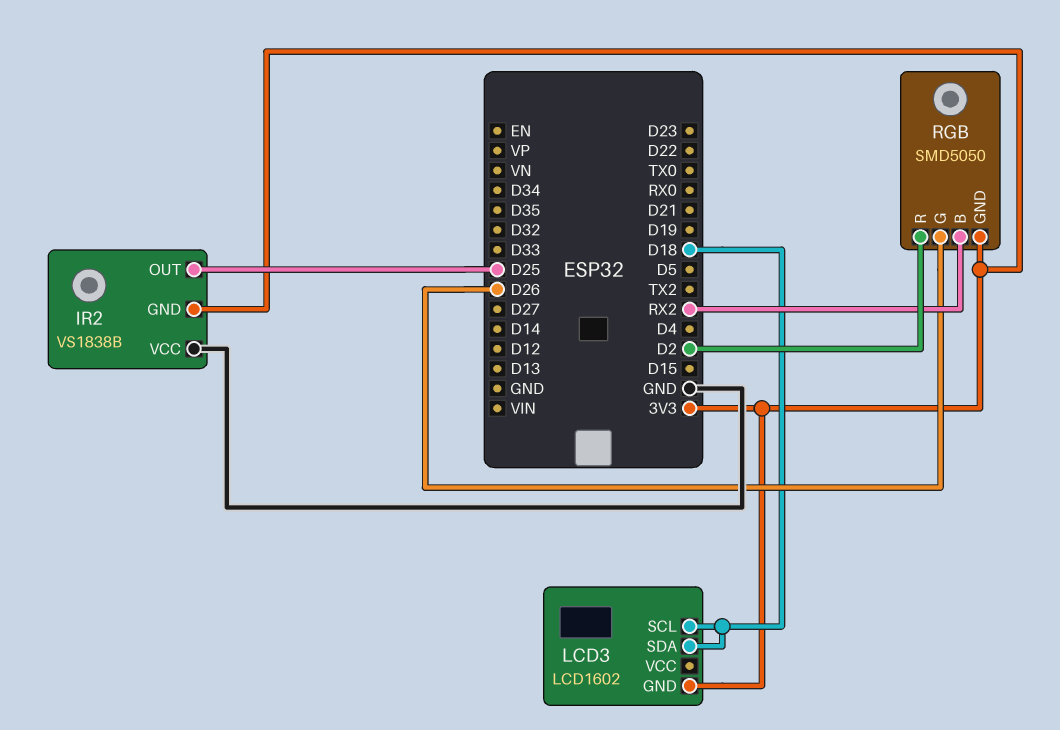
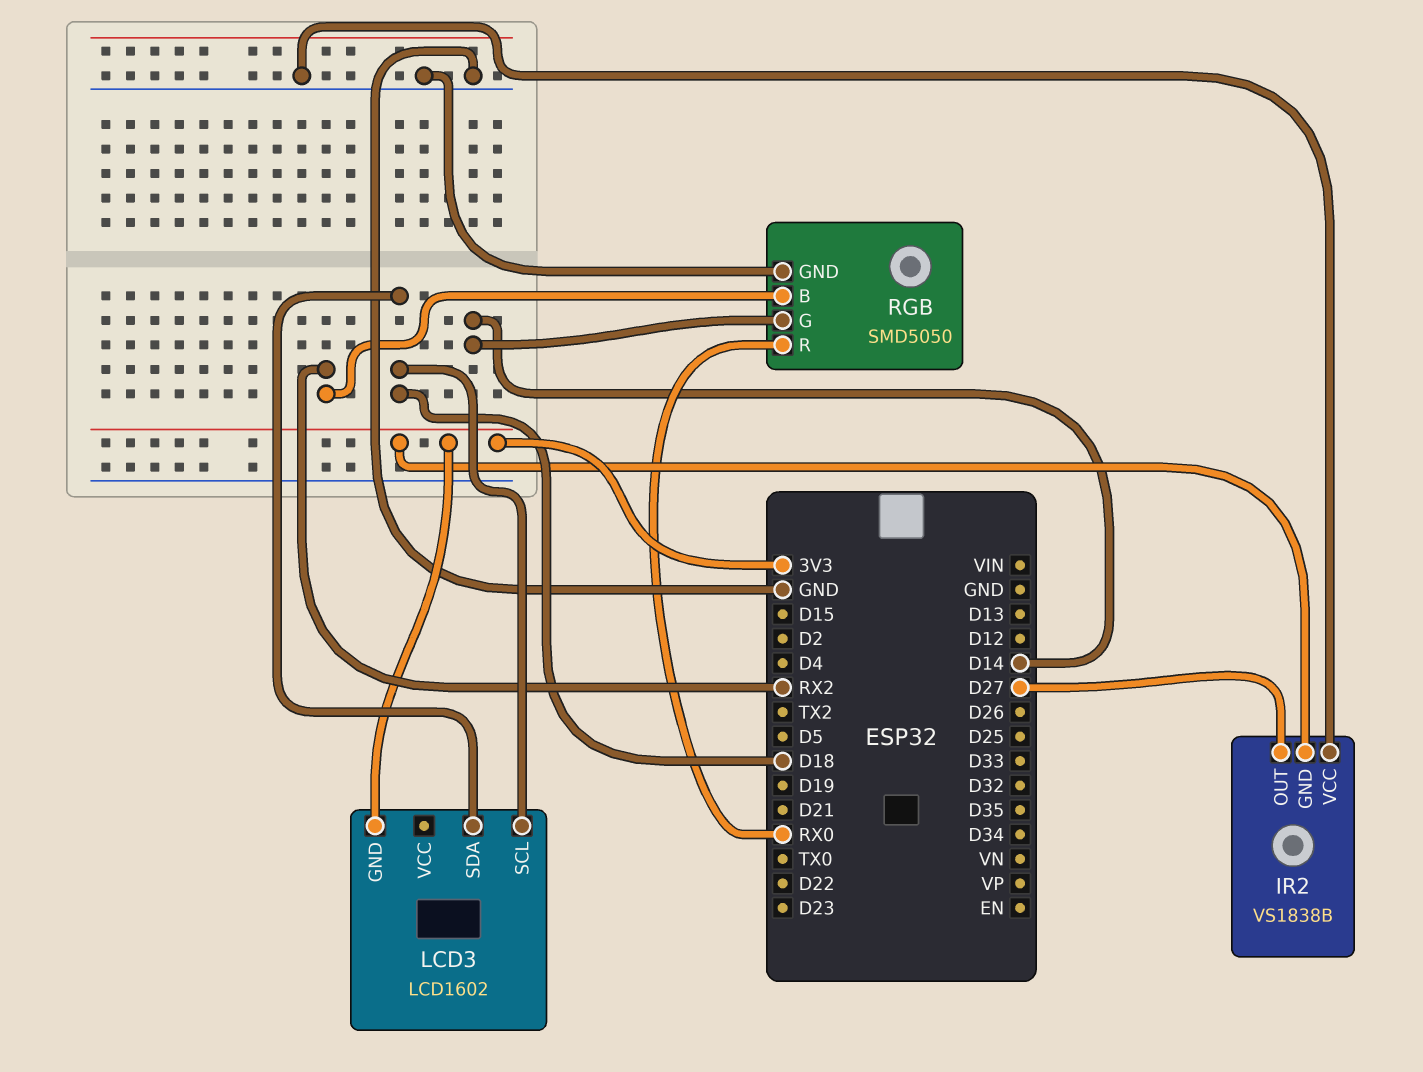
IR2 pin OUT: D25 -> D27
RGB pin G: D26 -> D14
RGB pin GND: 3V3 -> GND
RGB pin R: D2 -> RX0

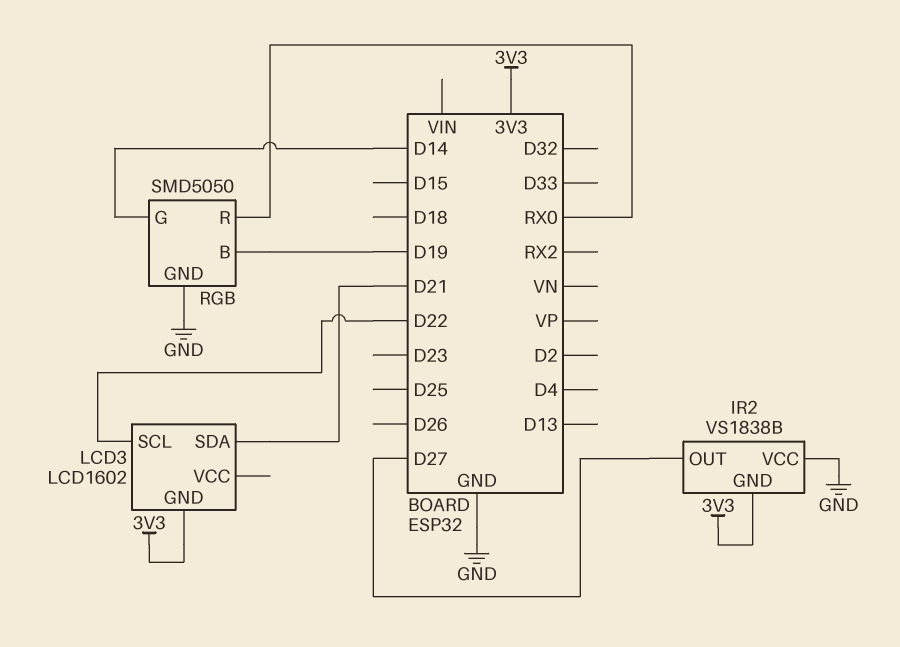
LCD3 pin SCL: D18 -> D22
LCD3 pin SDA: D18 -> D21
RGB pin B: RX2 -> D19

